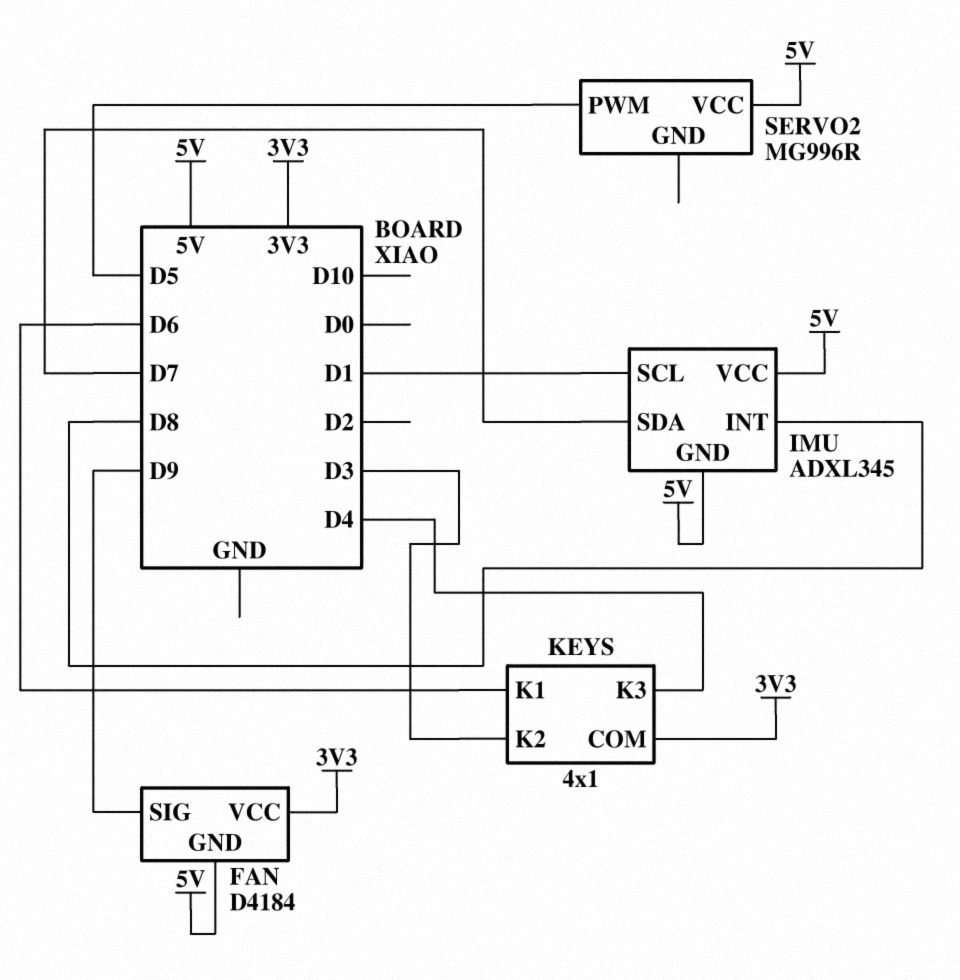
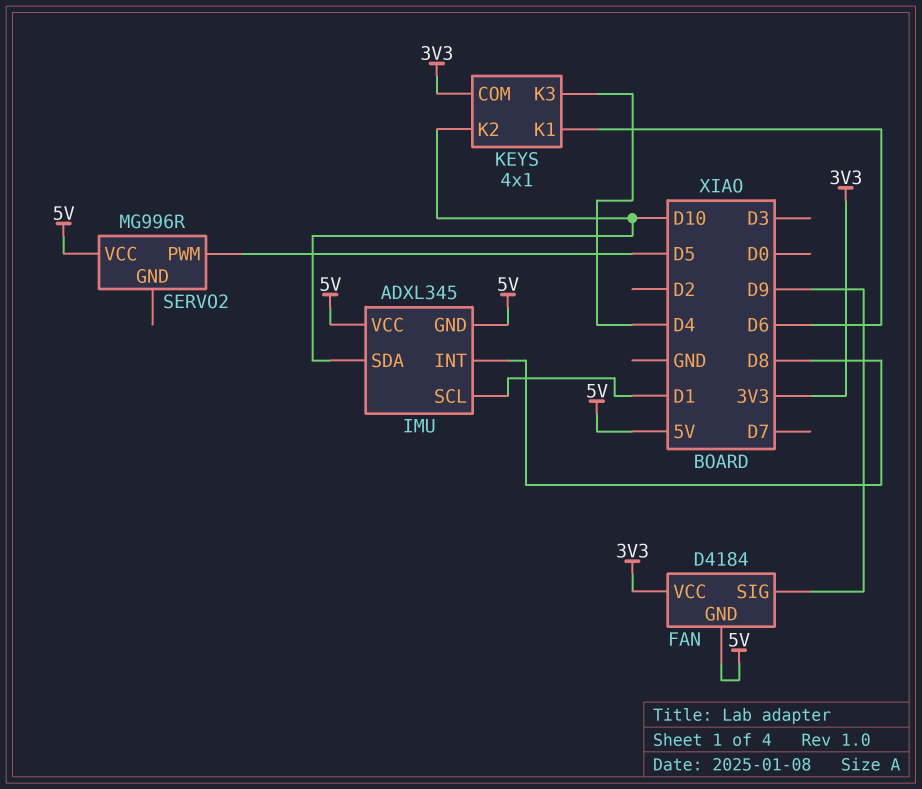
IMU pin SDA: D7 -> D10
KEYS pin K2: D3 -> D10

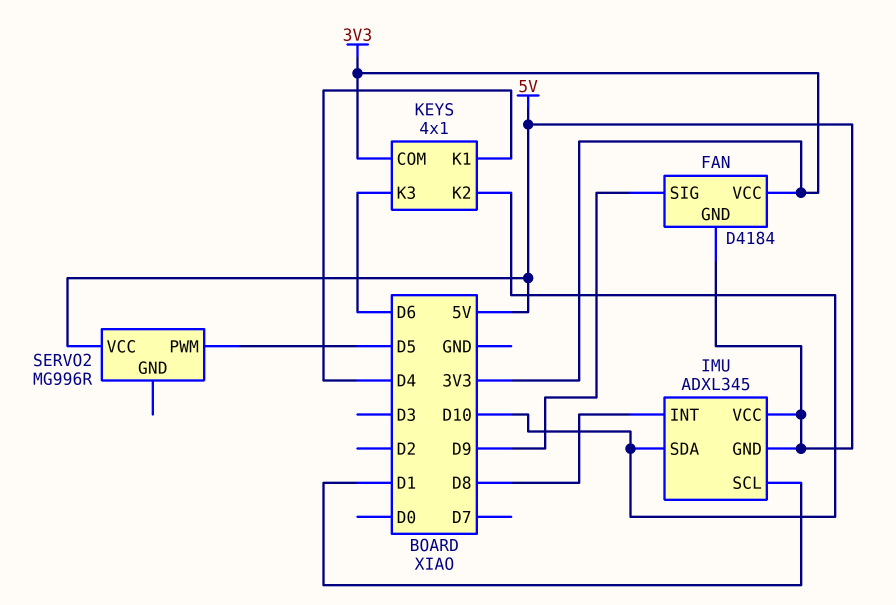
KEYS pin K1: D6 -> D4
KEYS pin K3: D4 -> D6

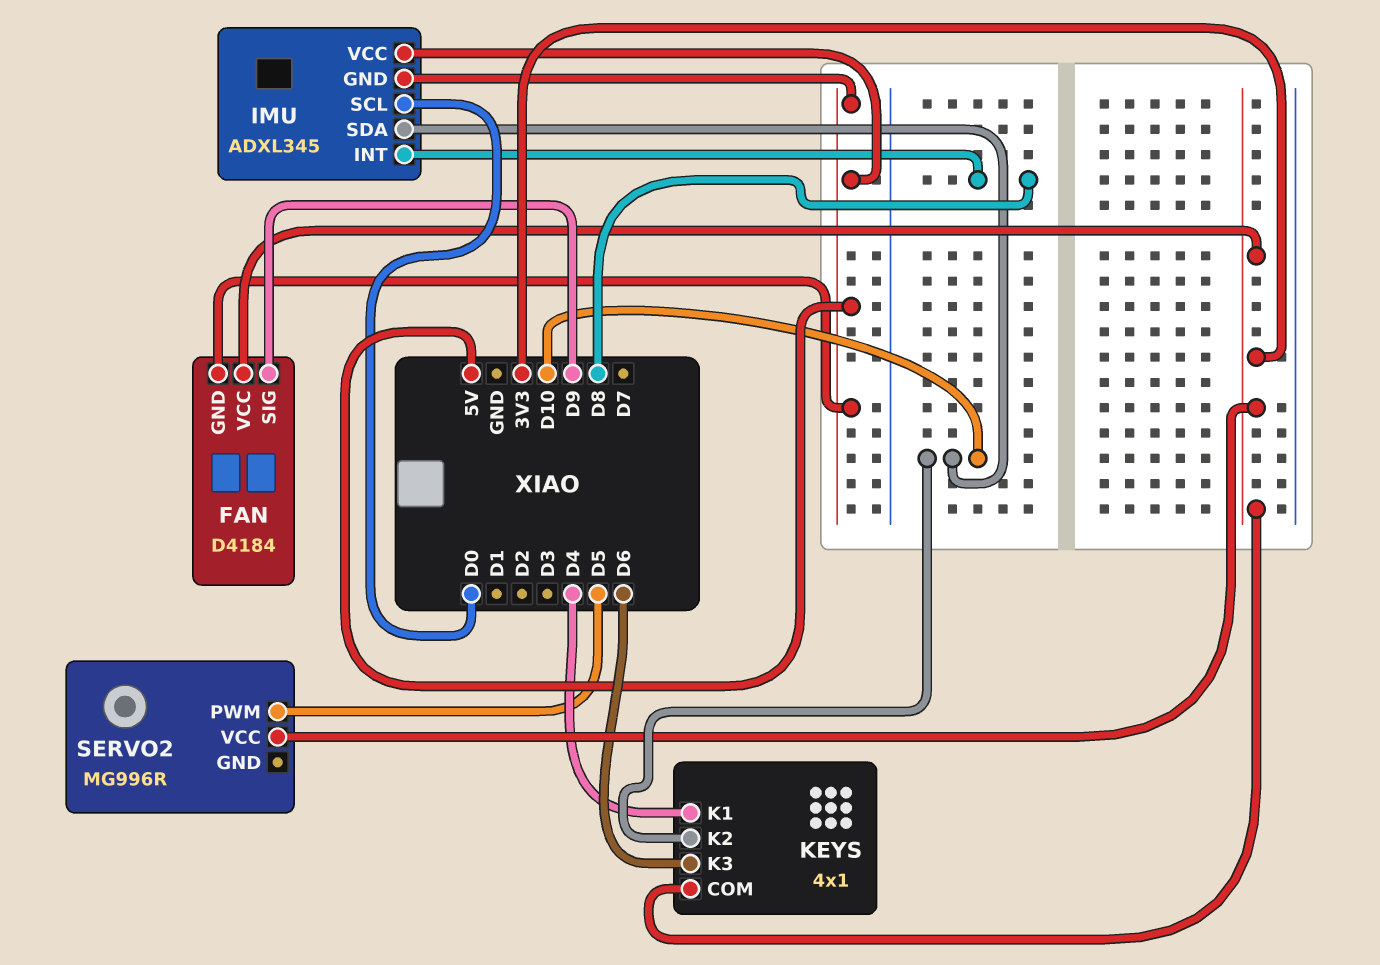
IMU pin SCL: D1 -> D0
SERVO2 pin VCC: 5V -> 3V3

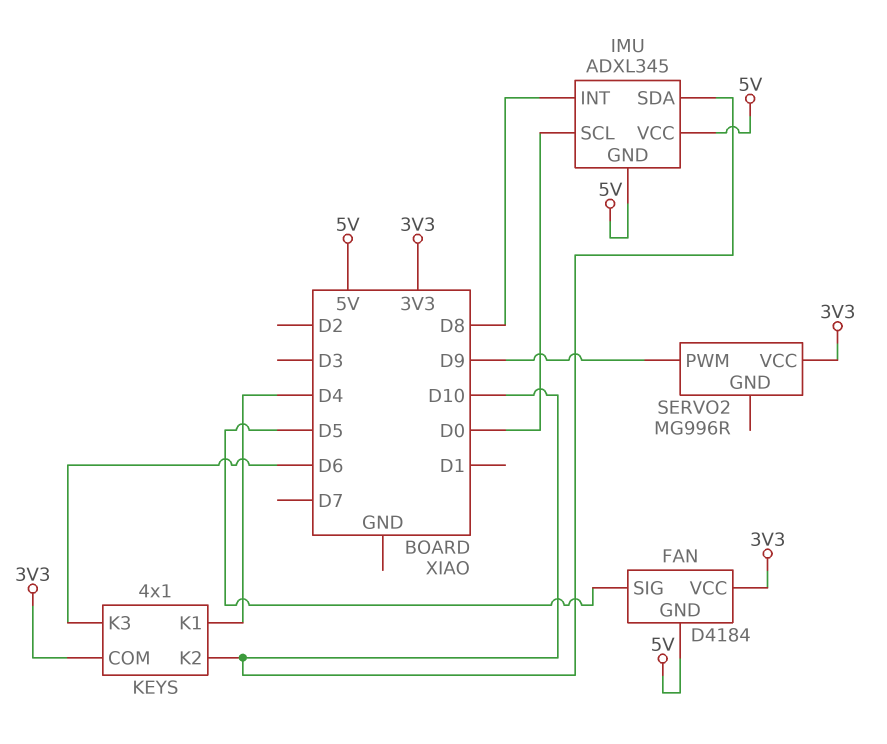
FAN pin SIG: D9 -> D5
SERVO2 pin PWM: D5 -> D9

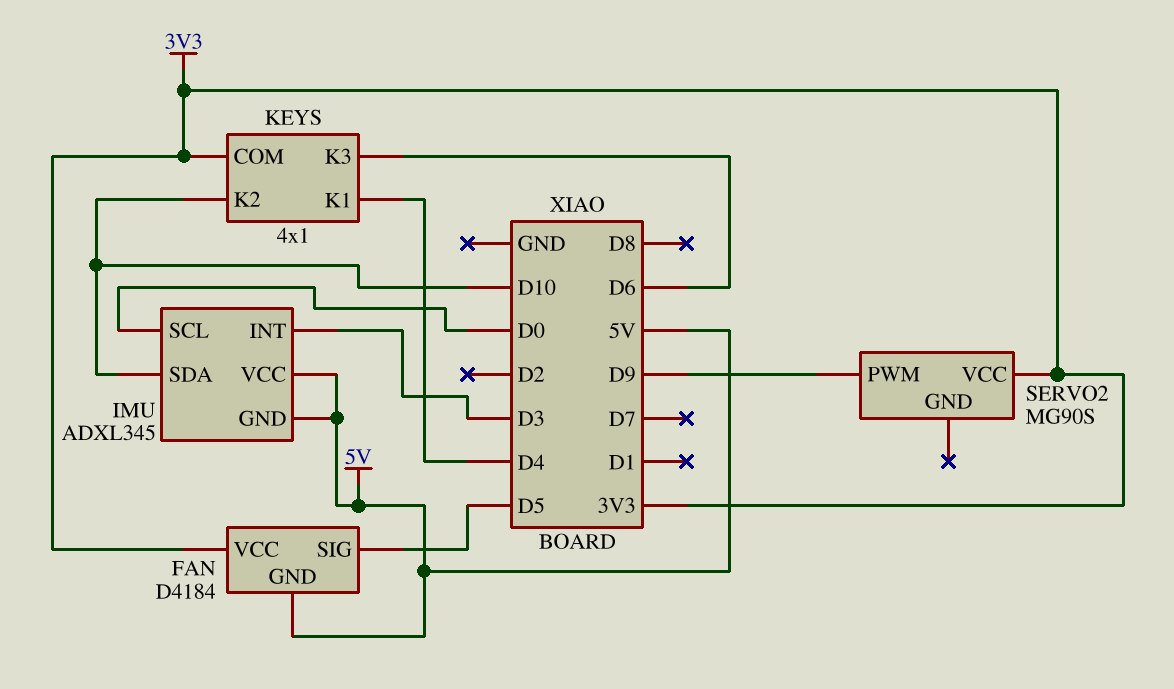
IMU pin INT: D8 -> D3
SERVO2: MG996R -> MG90S

